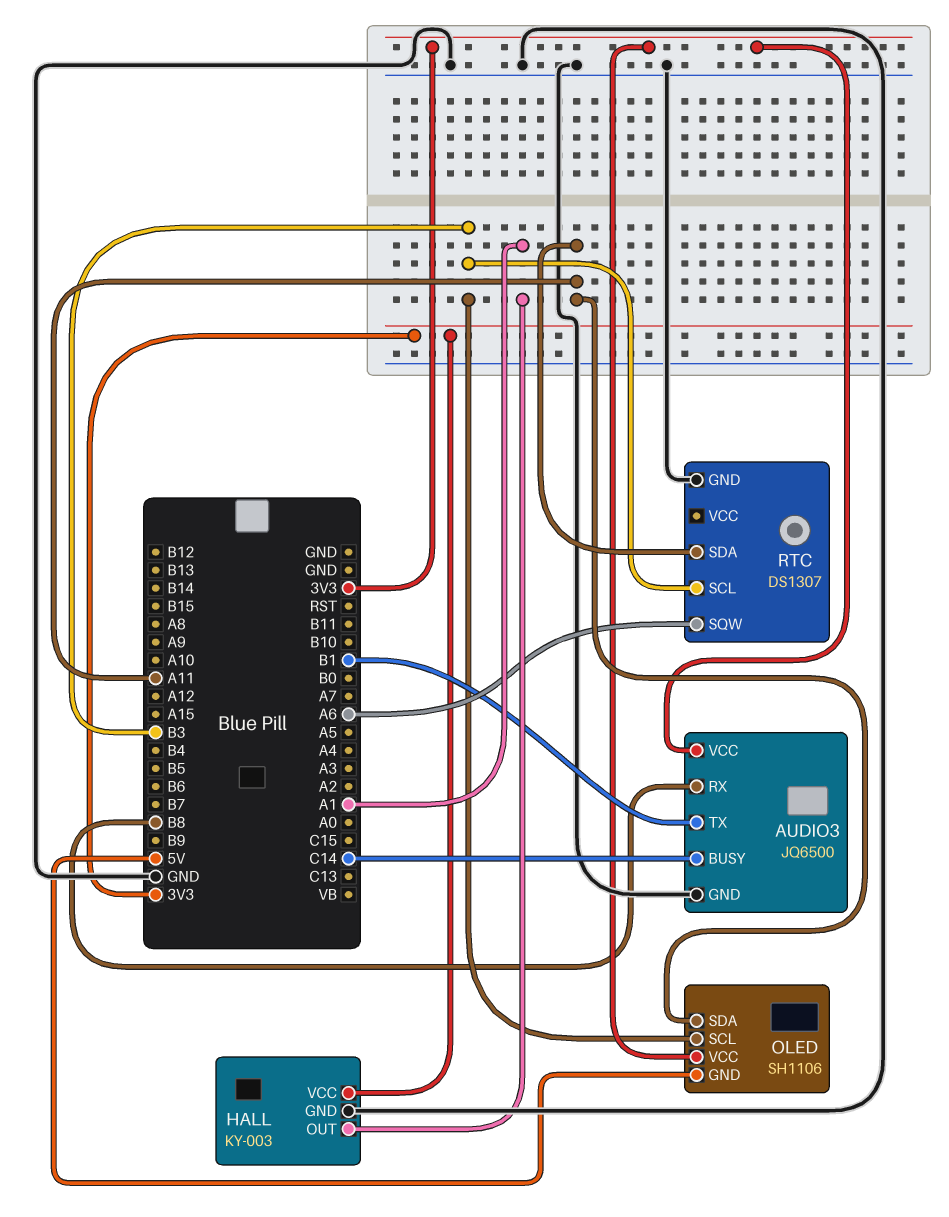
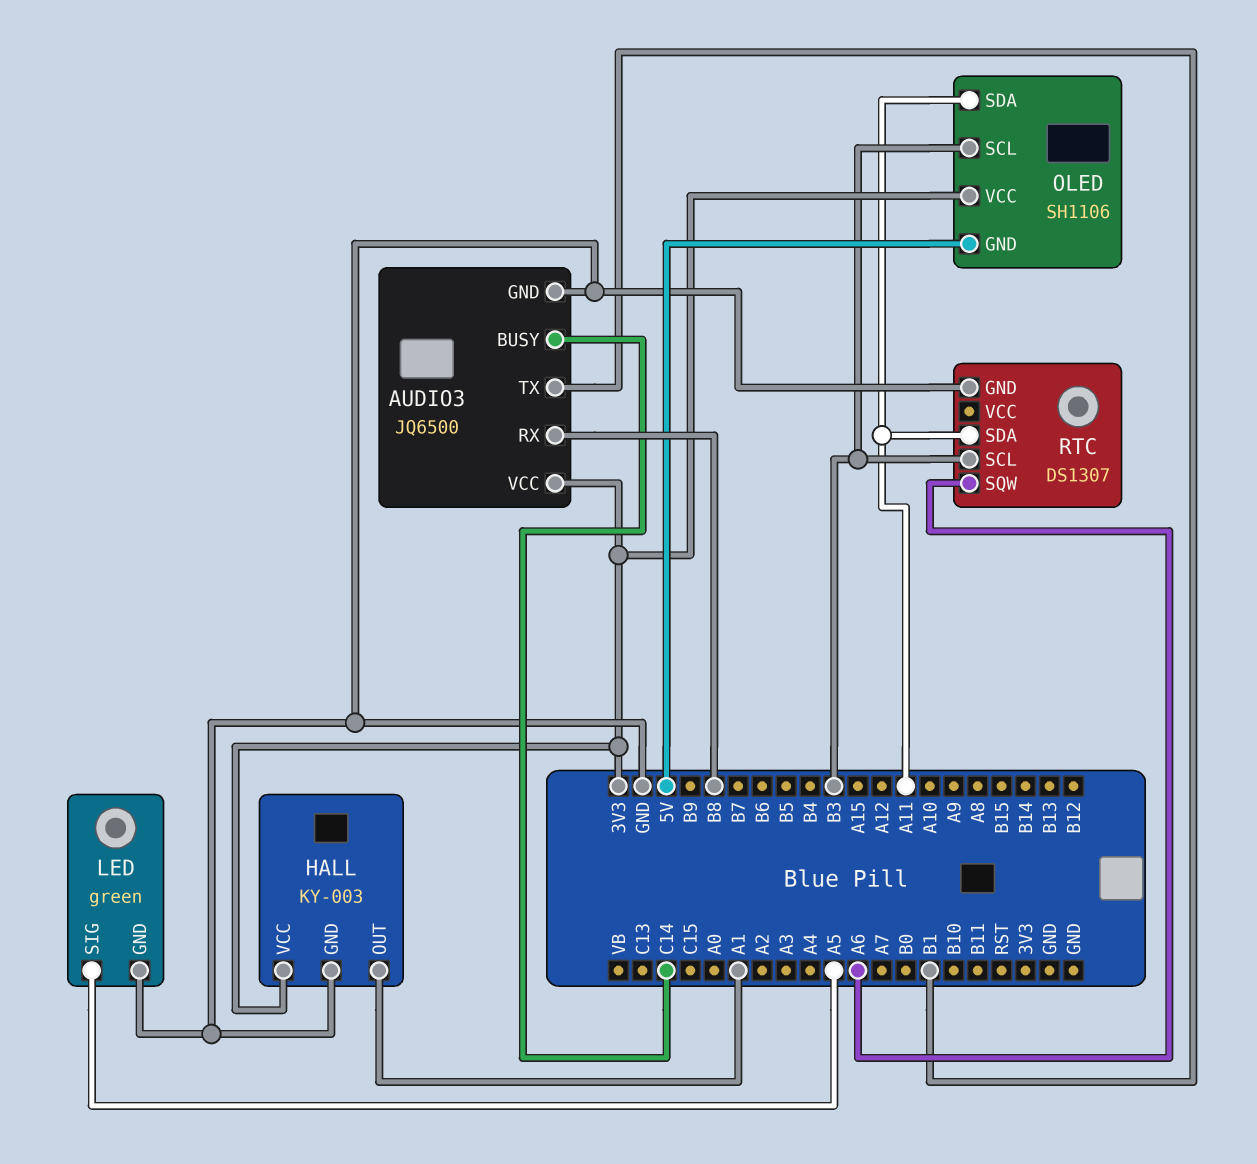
LED: none -> green
LED pin GND: none -> GND
LED pin SIG: none -> A5

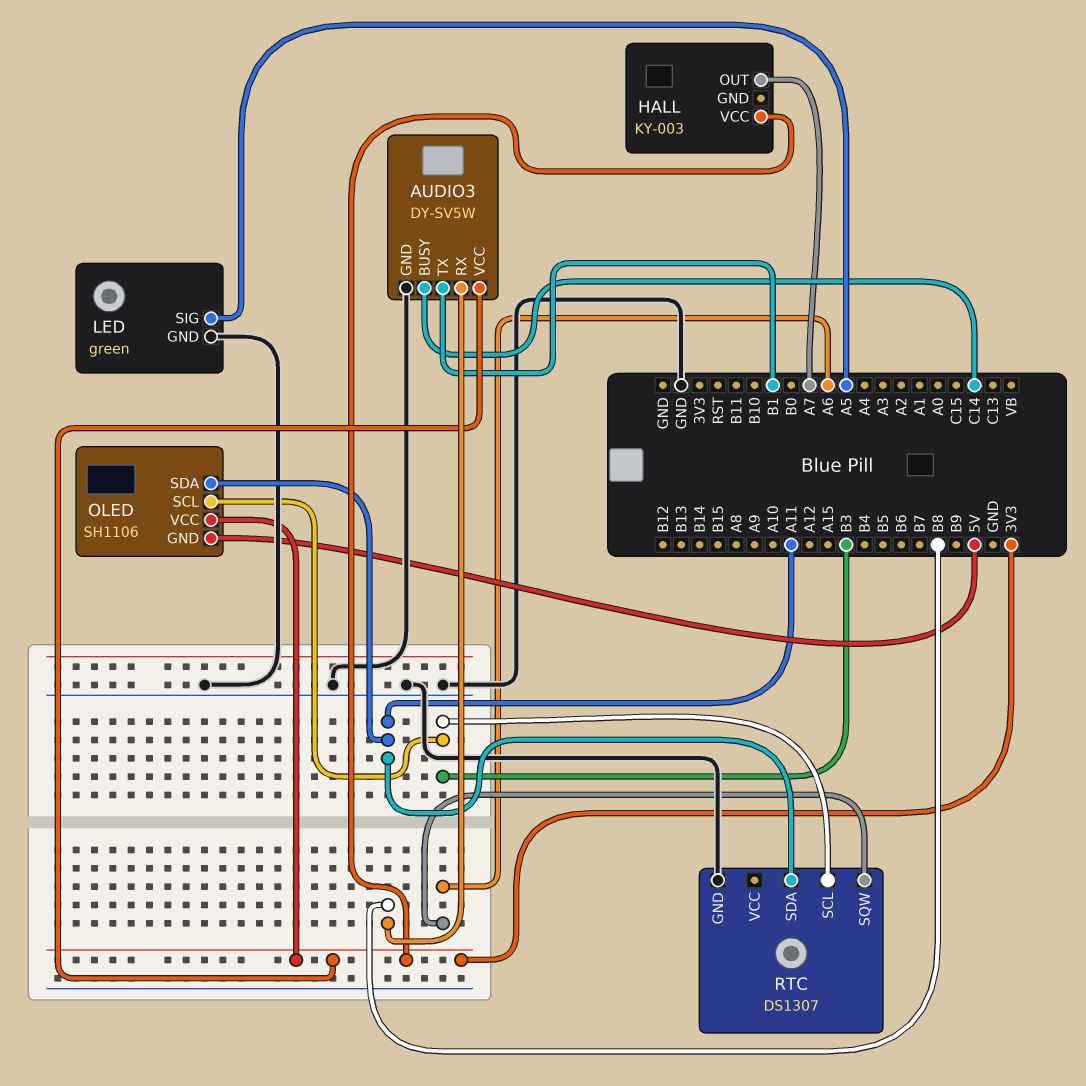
AUDIO3: JQ6500 -> DY-SV5W
HALL pin GND: GND -> none
HALL pin OUT: A1 -> A7

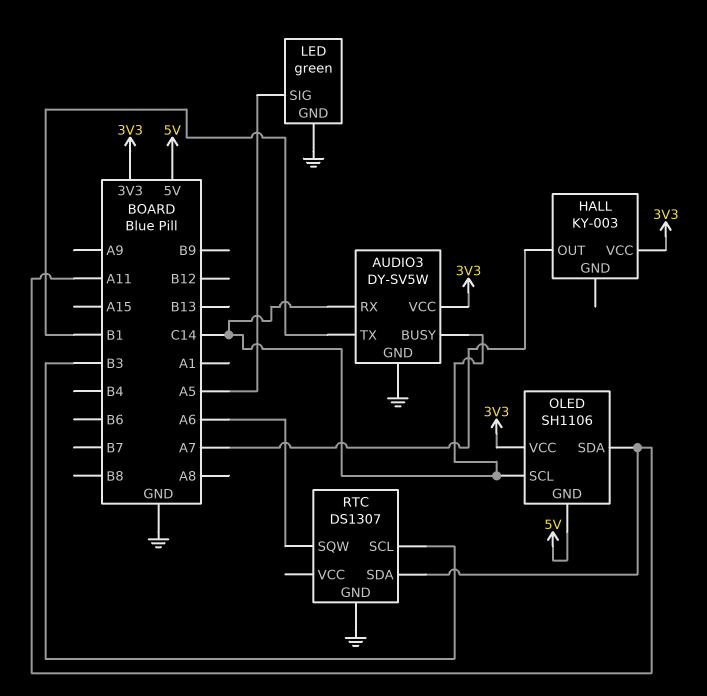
AUDIO3 pin RX: B8 -> C14
OLED pin SCL: B3 -> C14

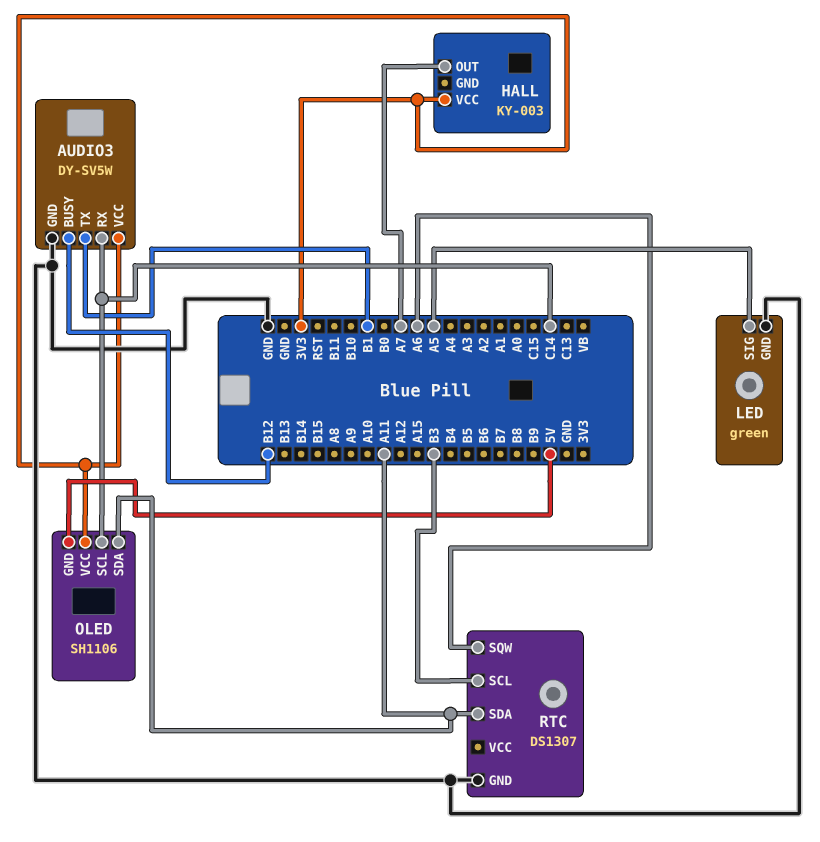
AUDIO3 pin BUSY: C14 -> B12

